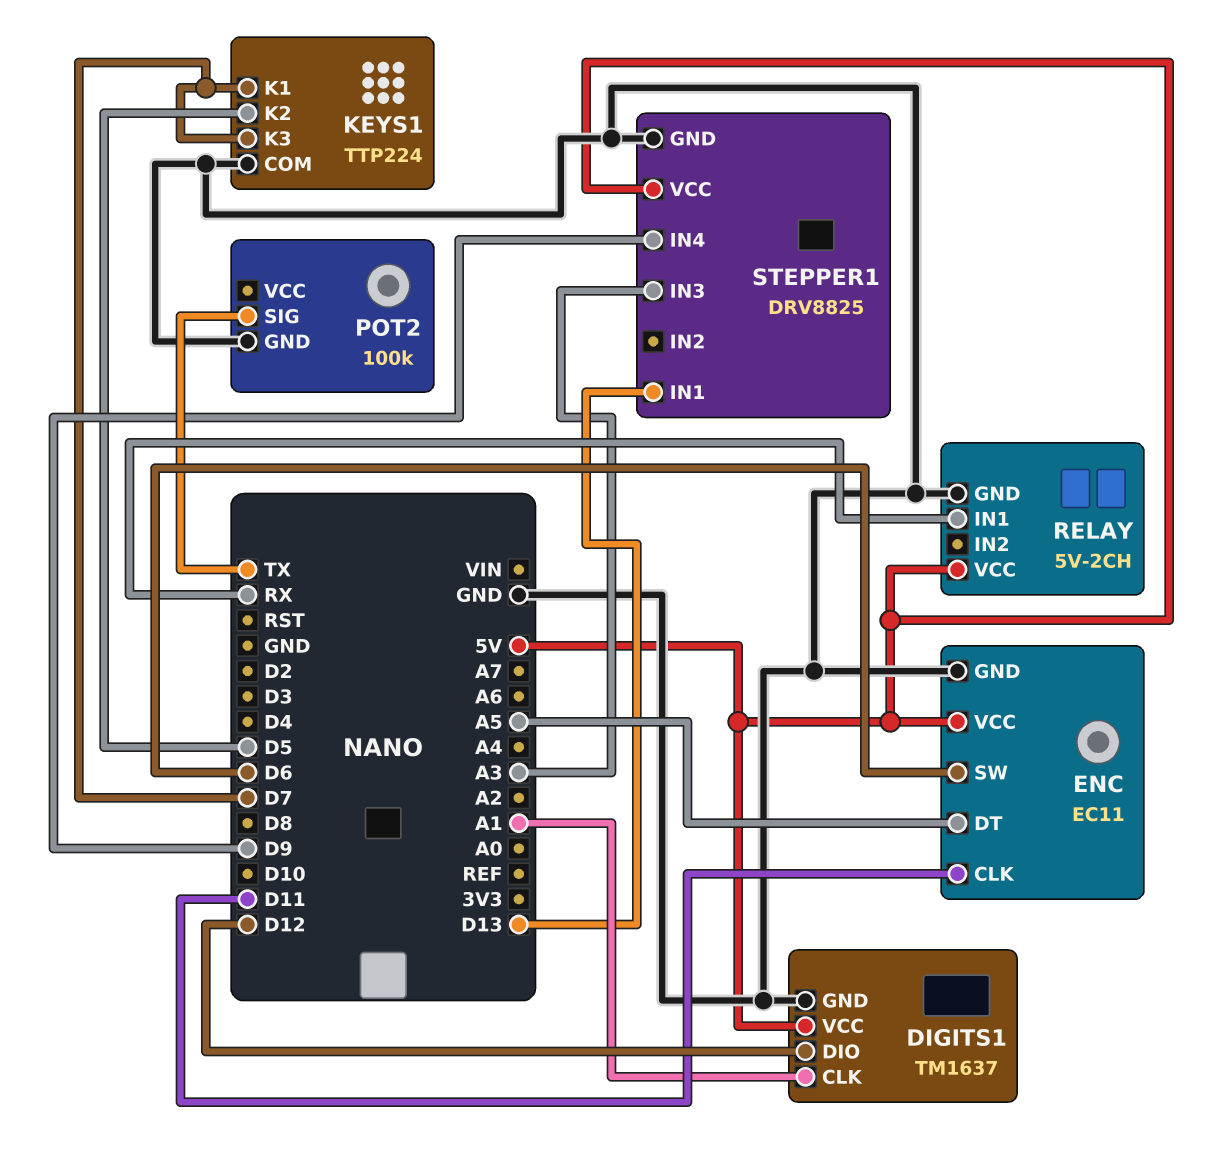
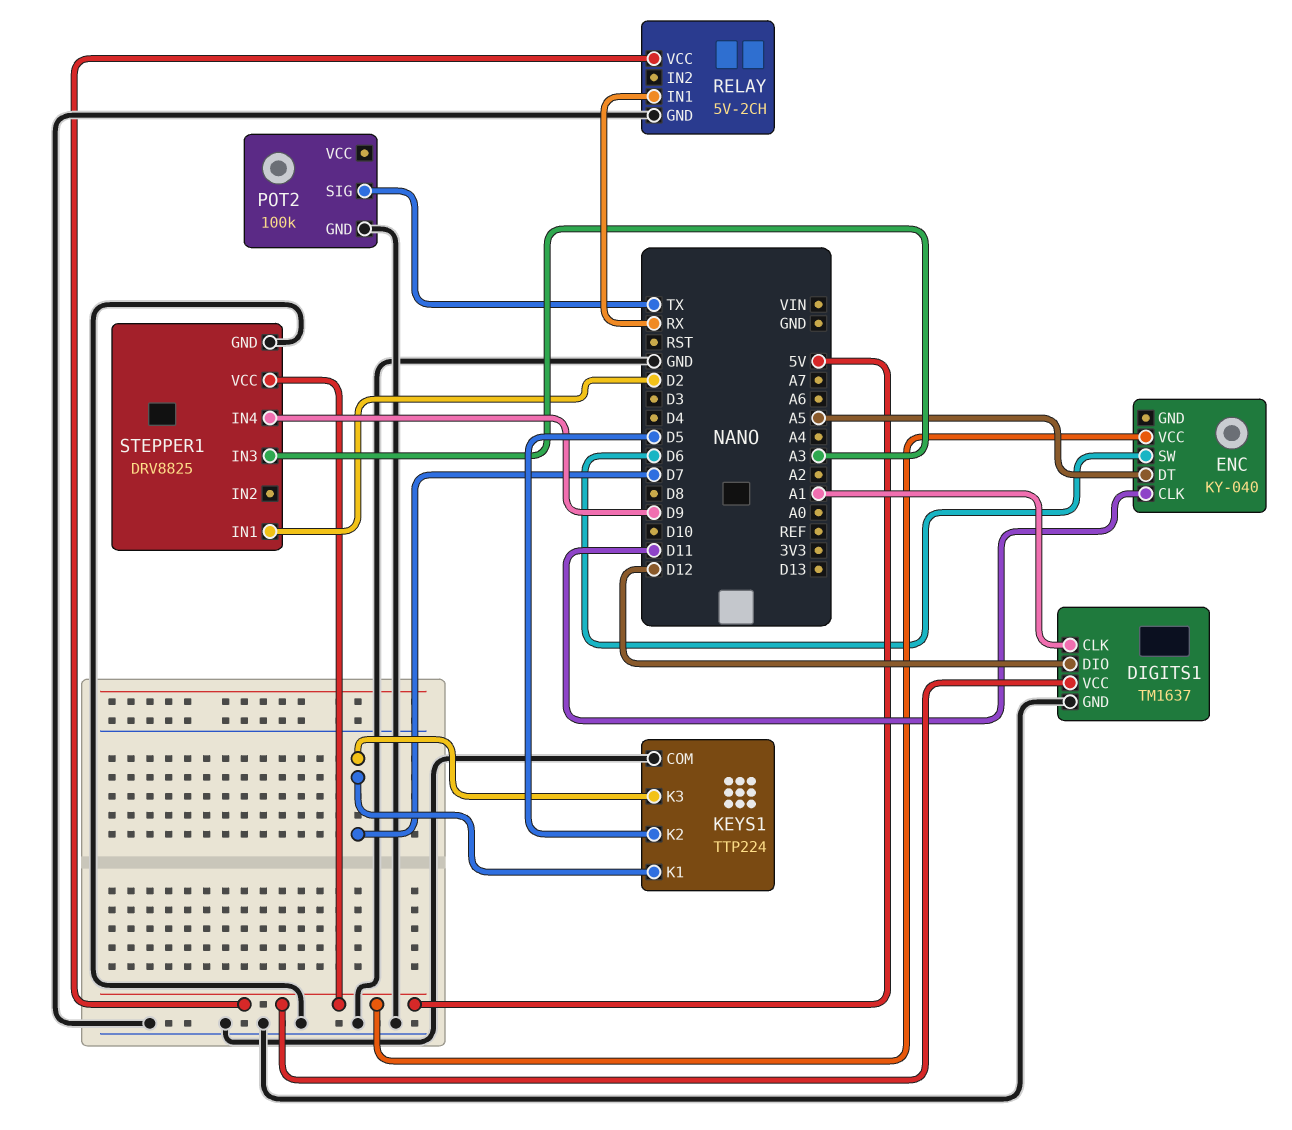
ENC: EC11 -> KY-040
ENC pin GND: GND -> none
STEPPER1 pin IN1: D13 -> D2

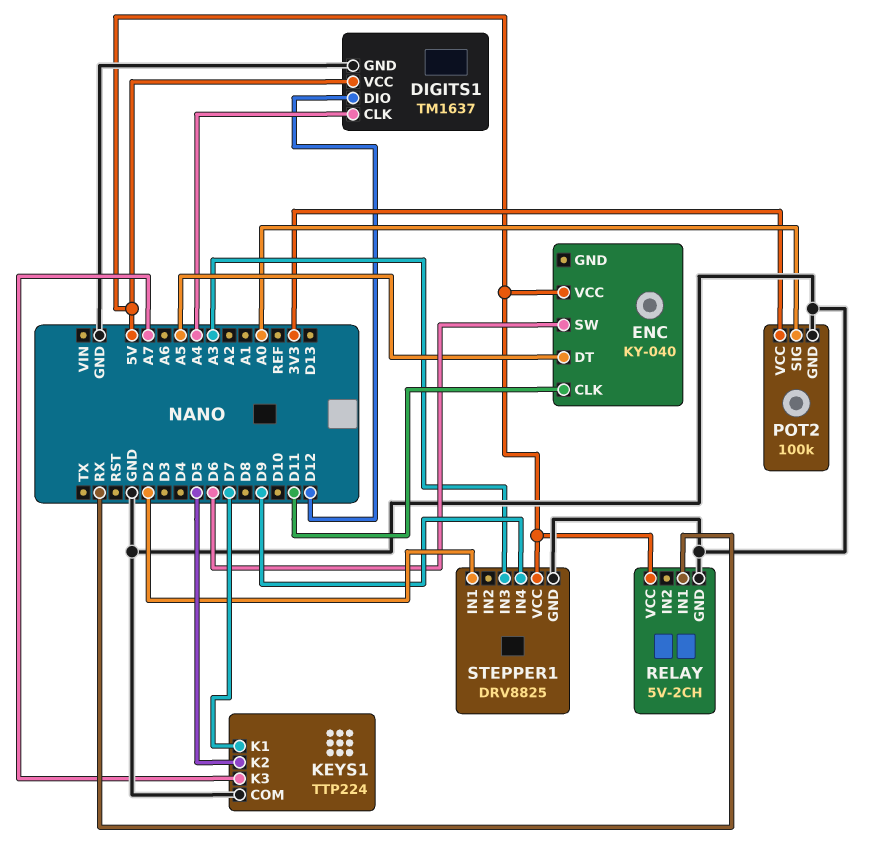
DIGITS1 pin CLK: A1 -> A4
KEYS1 pin K3: D7 -> A7
POT2 pin SIG: TX -> A0
POT2 pin VCC: none -> 3V3

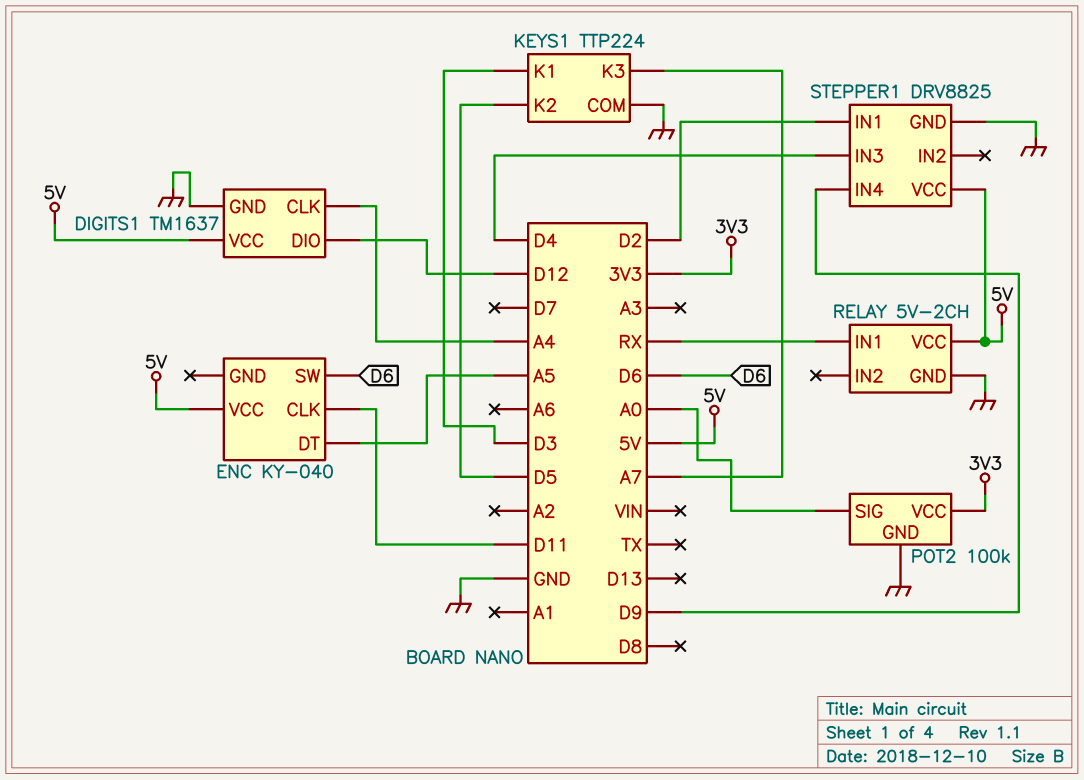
KEYS1 pin K1: D7 -> D3
STEPPER1 pin IN3: A3 -> D4

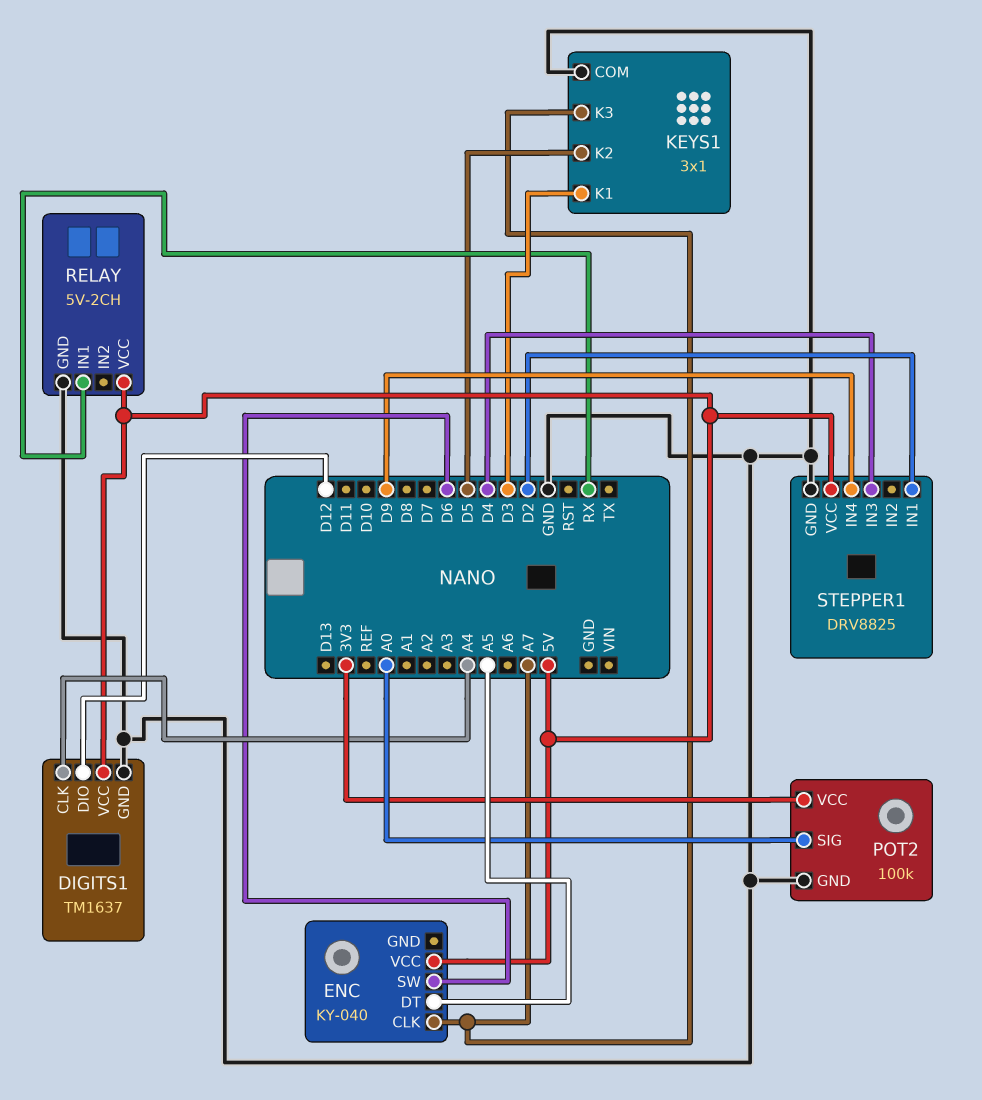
ENC pin CLK: D11 -> A7
KEYS1: TTP224 -> 3x1

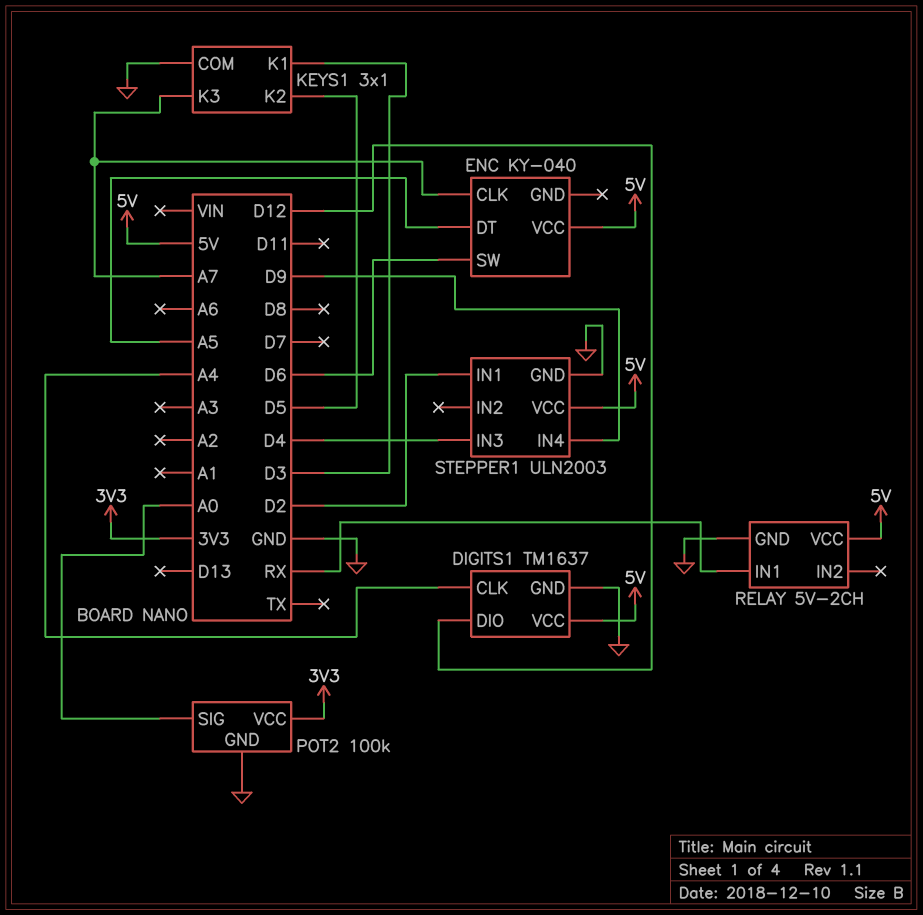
STEPPER1: DRV8825 -> ULN2003

